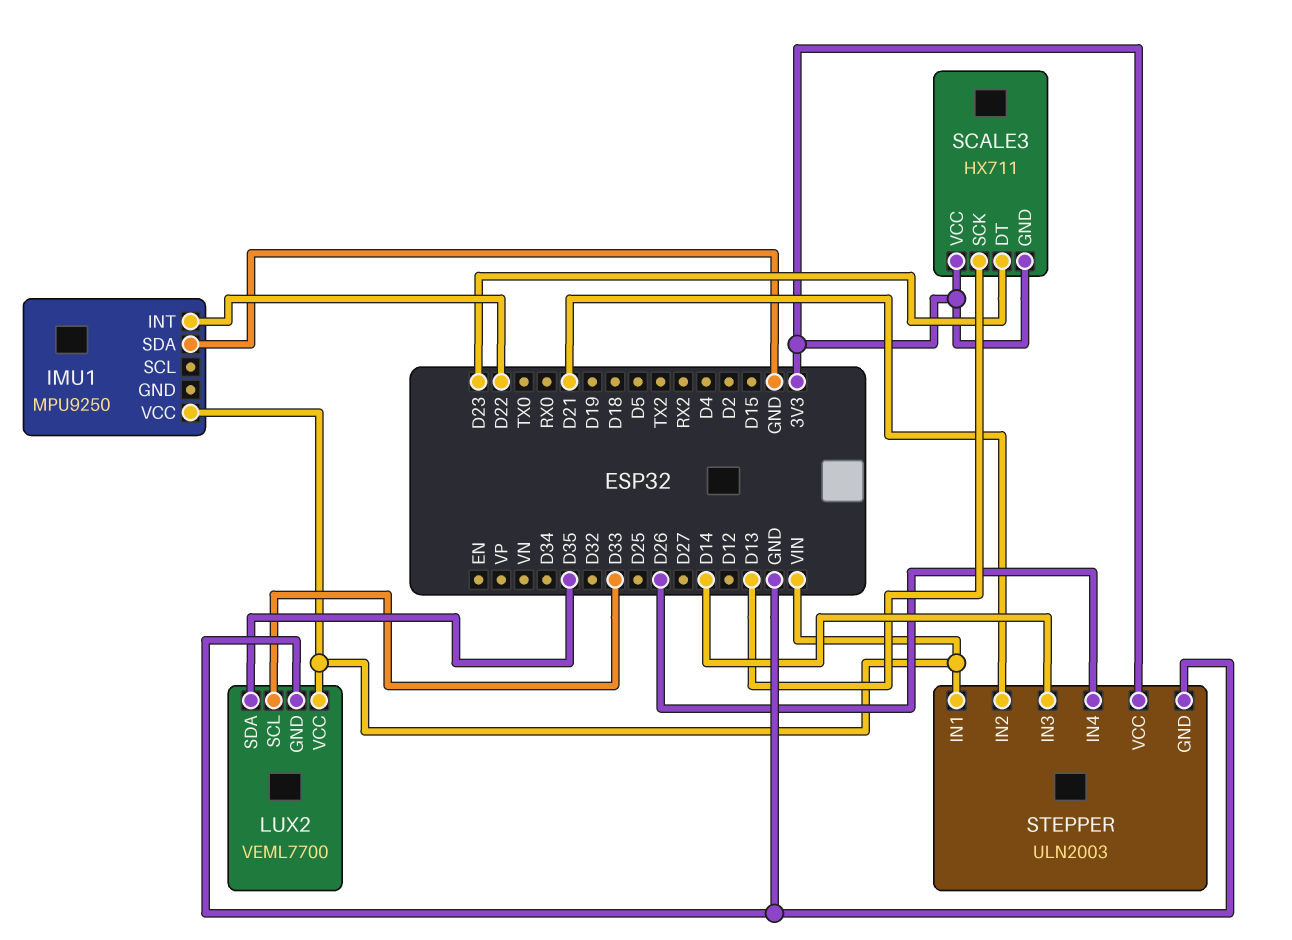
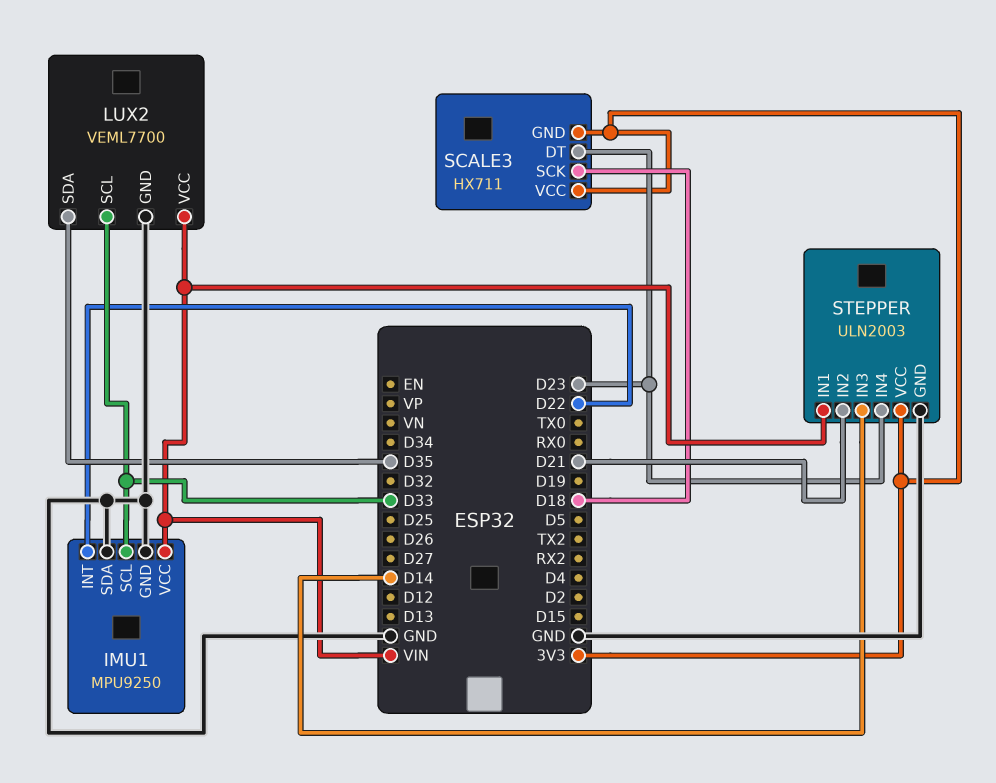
IMU1 pin GND: none -> GND
IMU1 pin SCL: none -> D33
SCALE3 pin SCK: D13 -> D18
STEPPER pin IN4: D26 -> D23

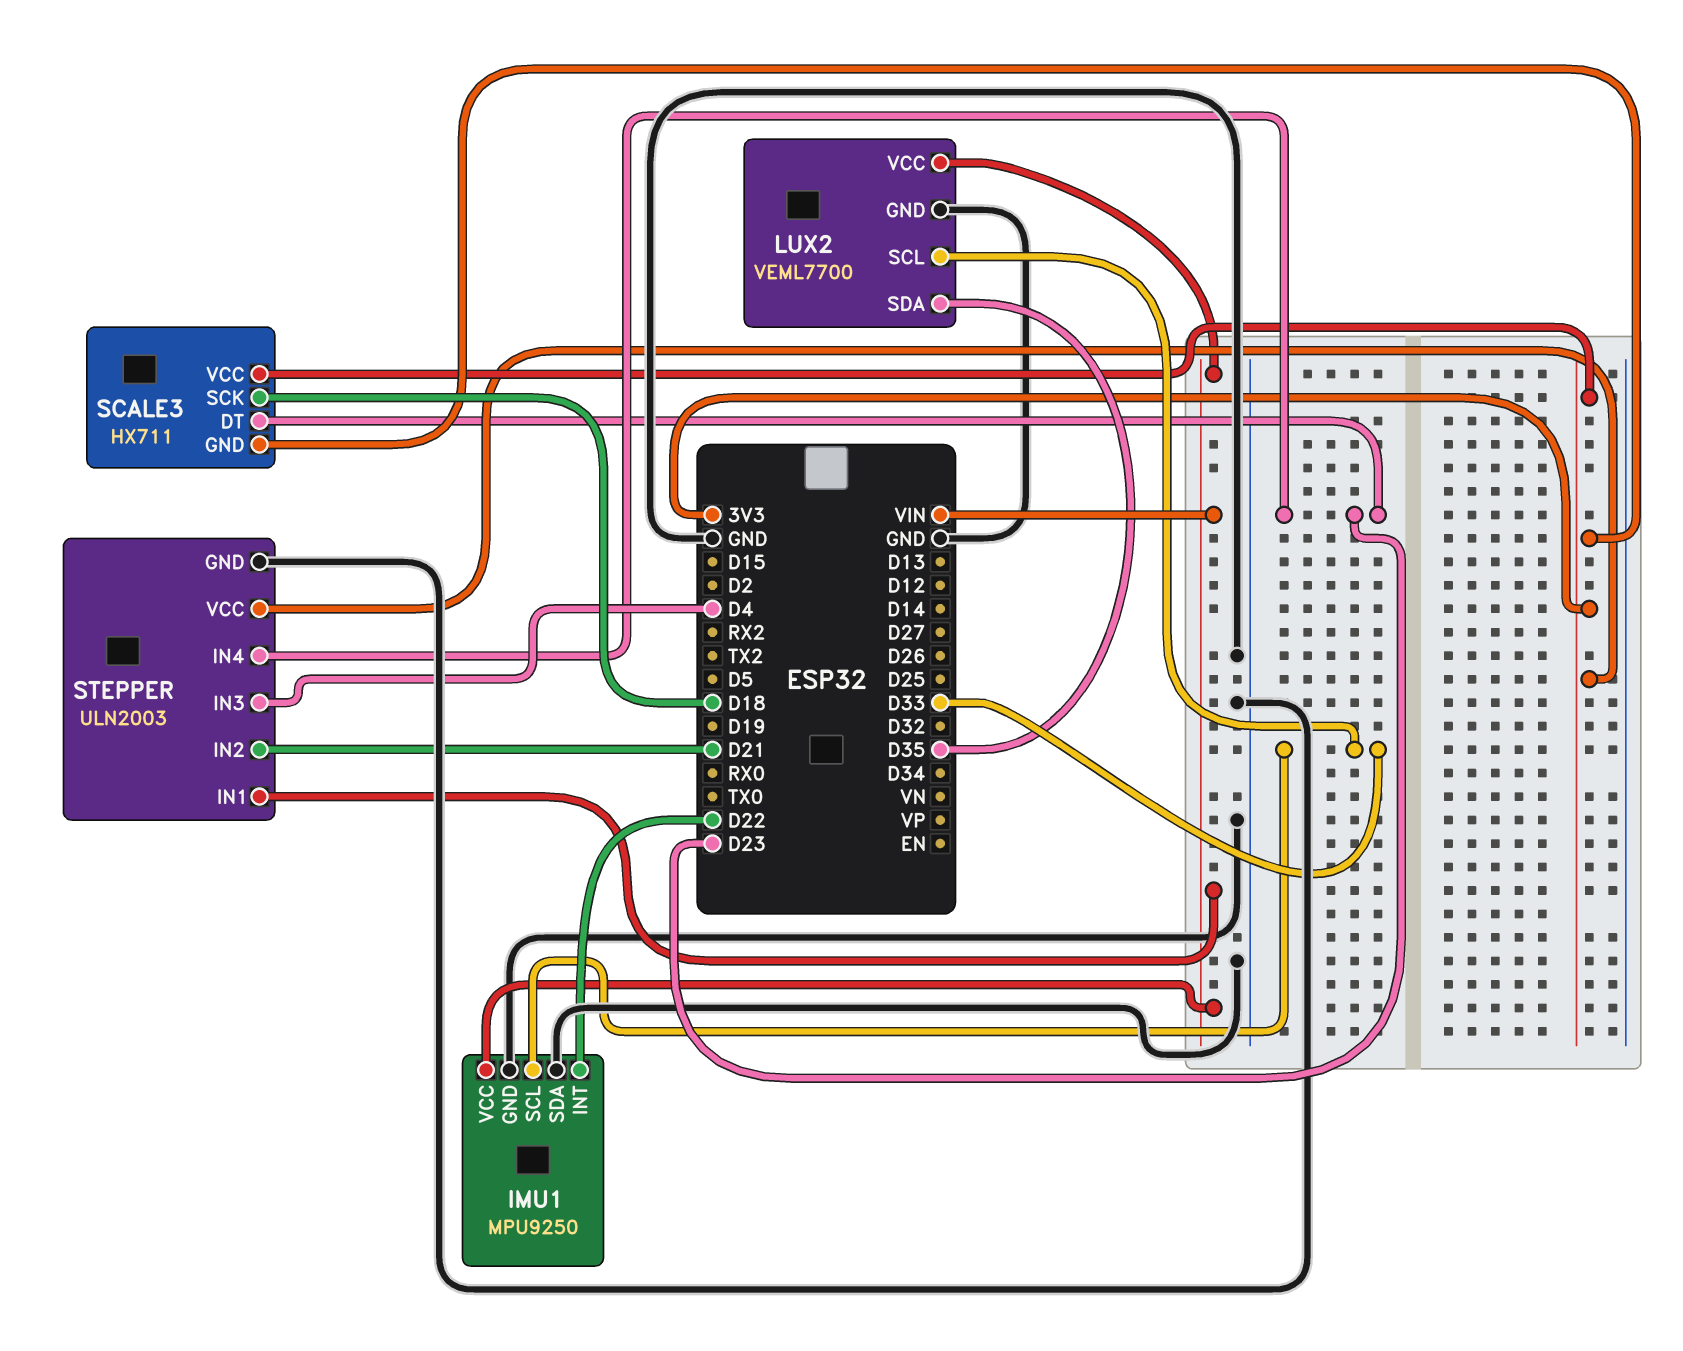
STEPPER pin IN3: D14 -> D4

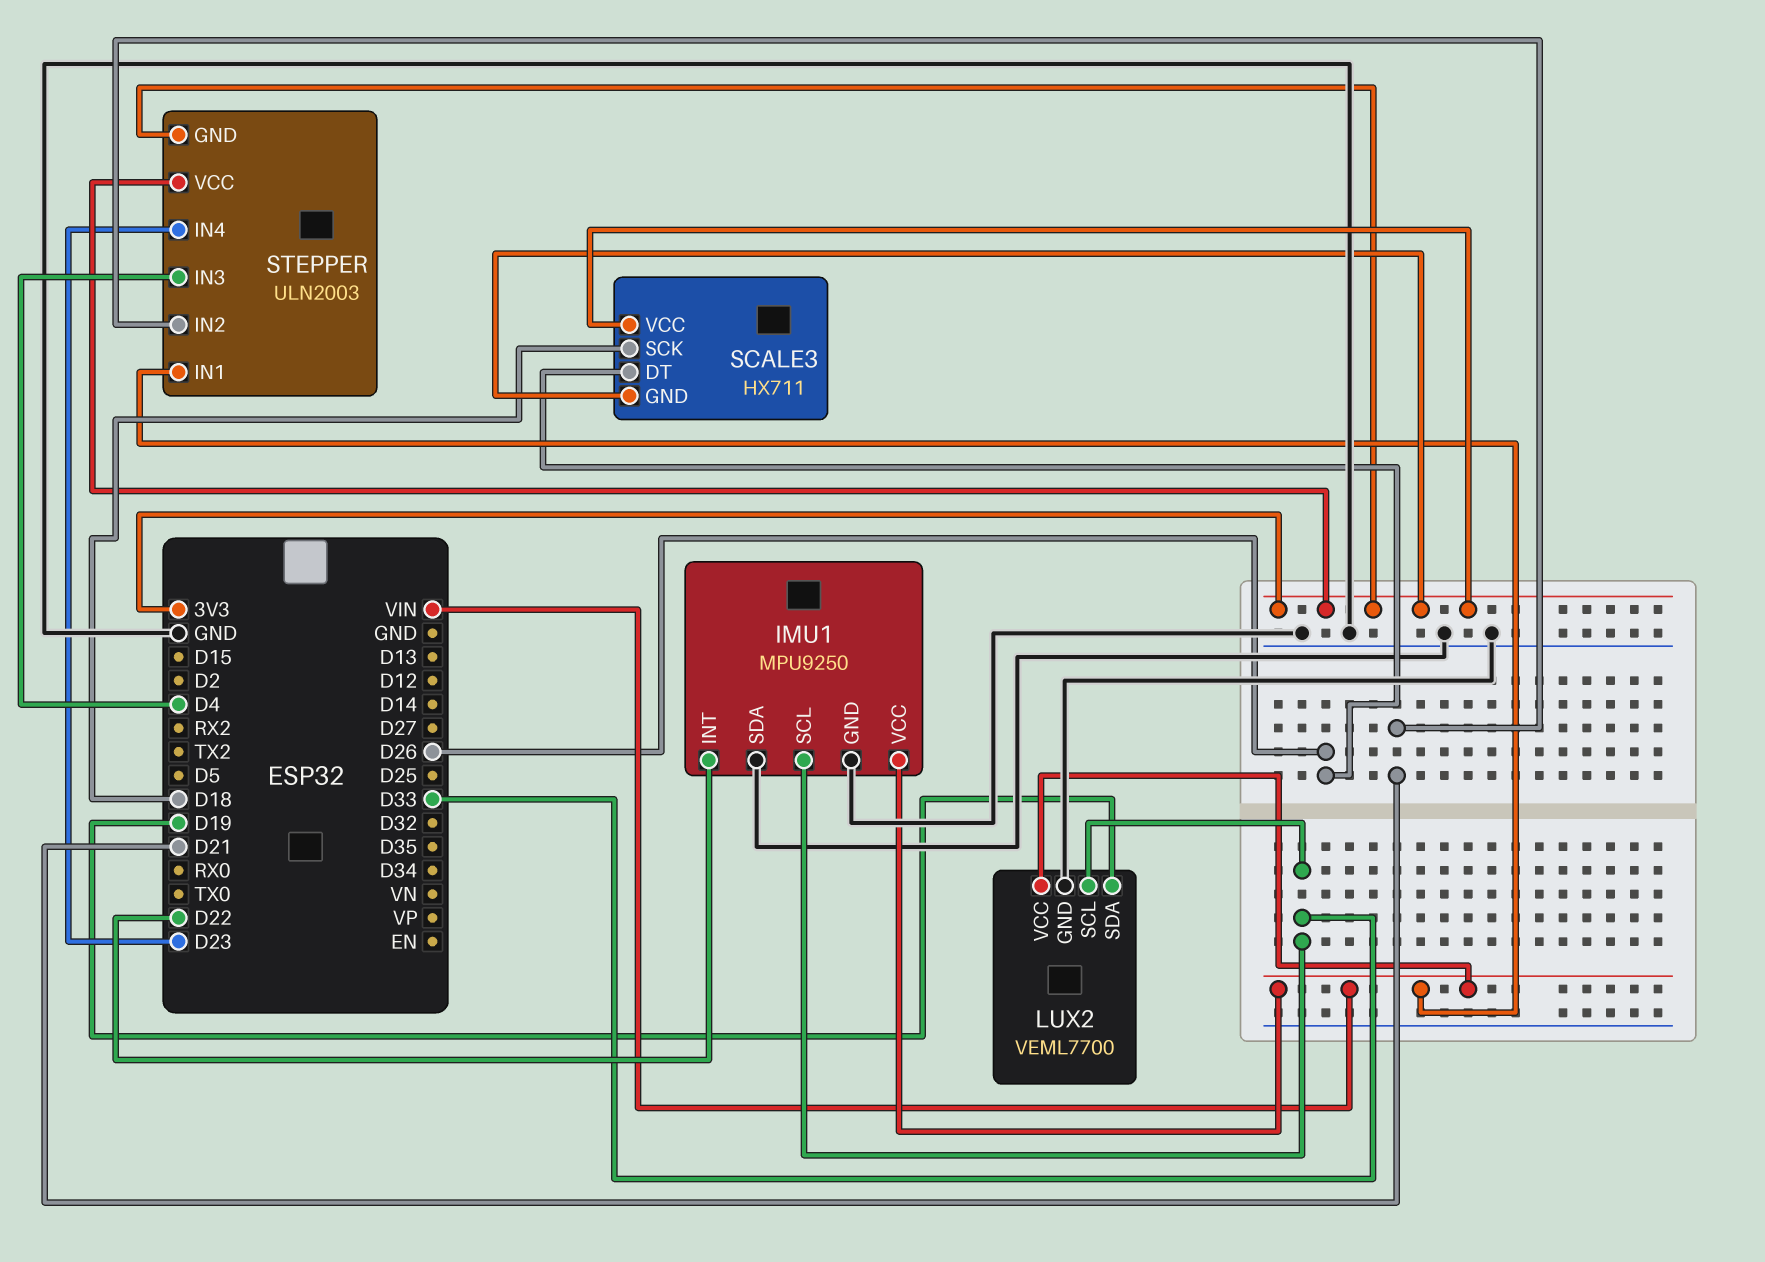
LUX2 pin SDA: D35 -> D19
SCALE3 pin DT: D23 -> D26
STEPPER pin GND: GND -> 3V3

